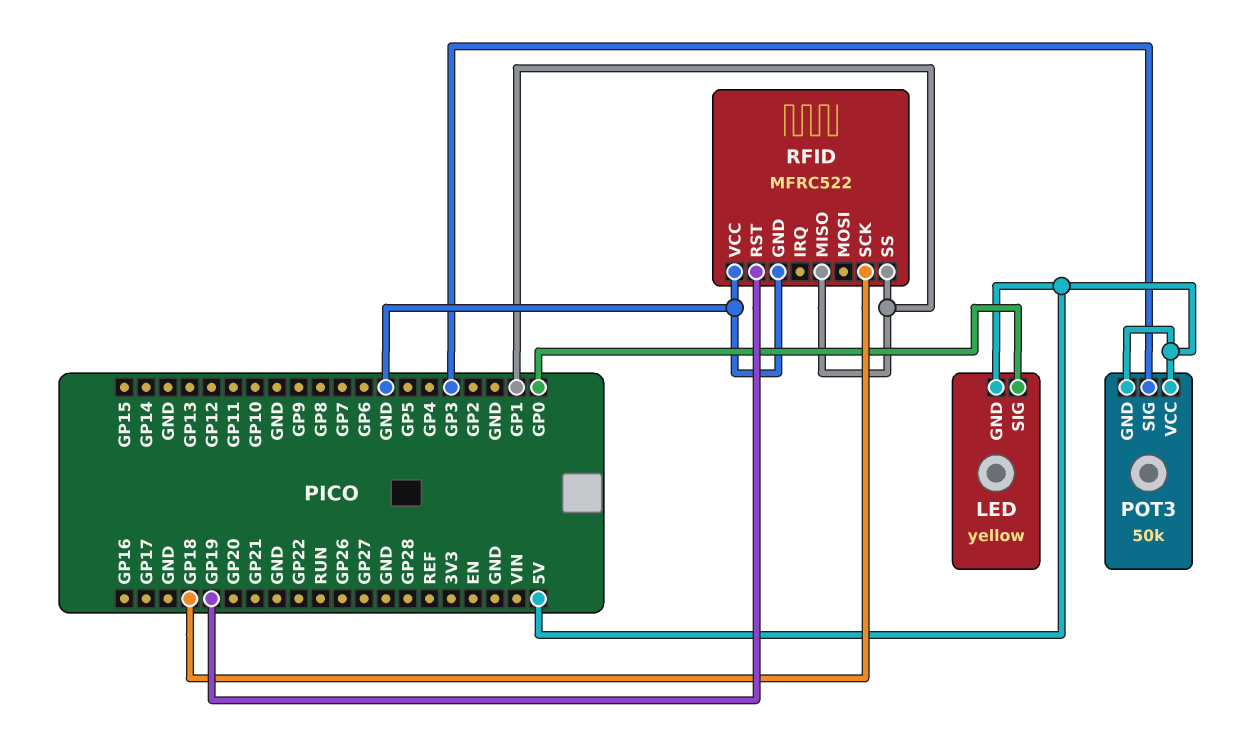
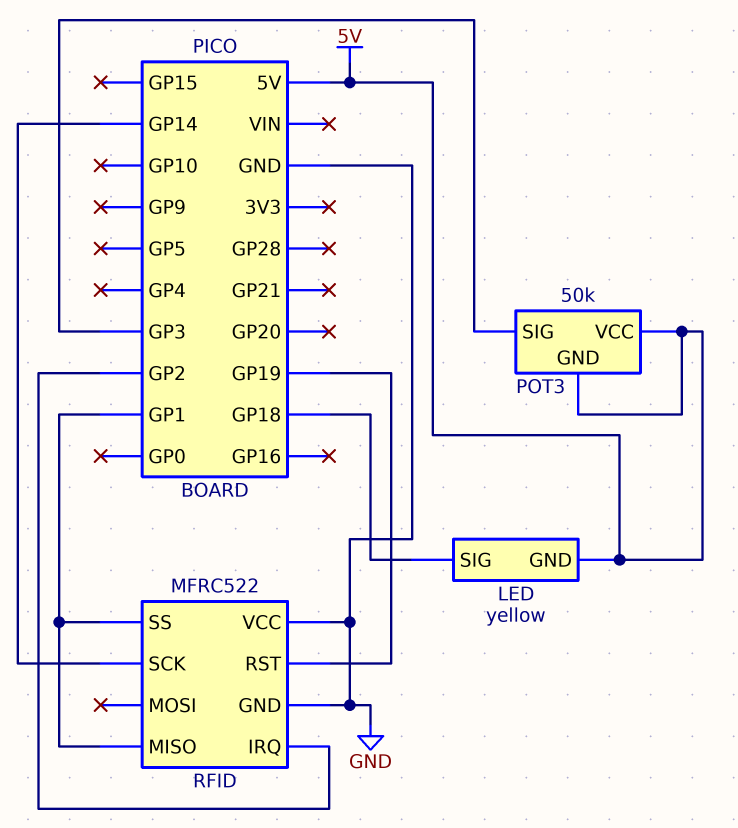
LED pin SIG: GP0 -> GP18
RFID pin IRQ: none -> GP2
RFID pin SCK: GP18 -> GP14

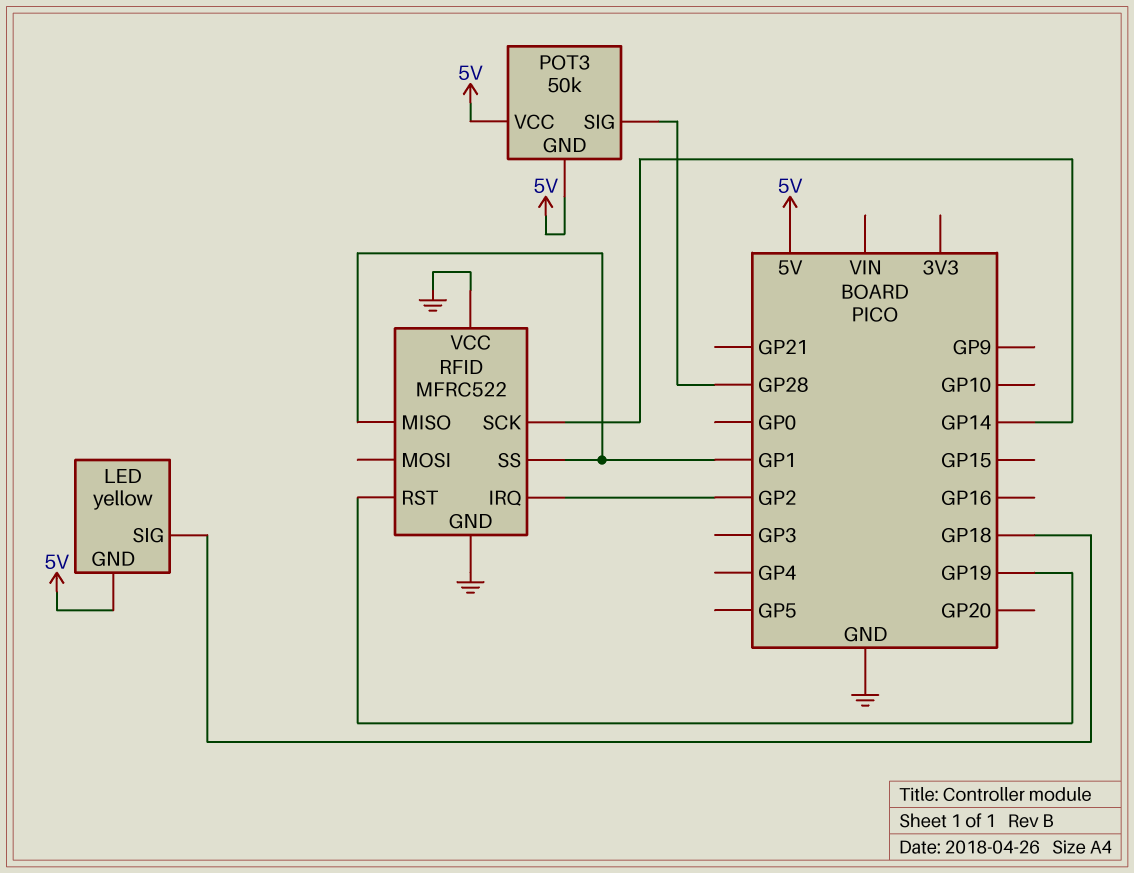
POT3 pin SIG: GP3 -> GP28

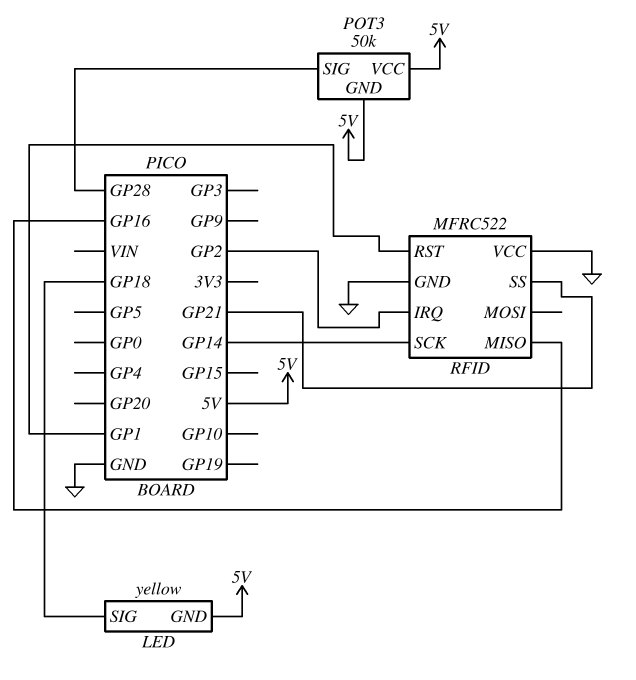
RFID pin MISO: GP1 -> GP16
RFID pin RST: GP19 -> GP1
RFID pin SS: GP1 -> GP21

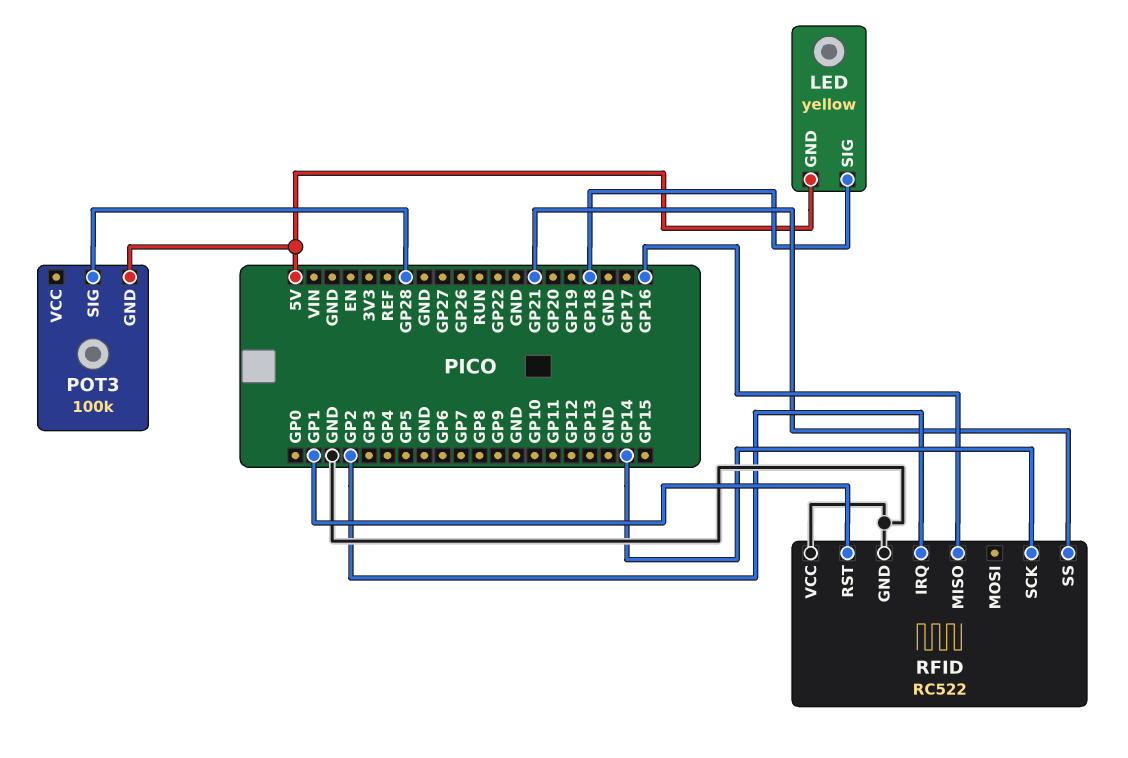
POT3: 50k -> 100k
POT3 pin VCC: 5V -> none
RFID: MFRC522 -> RC522

